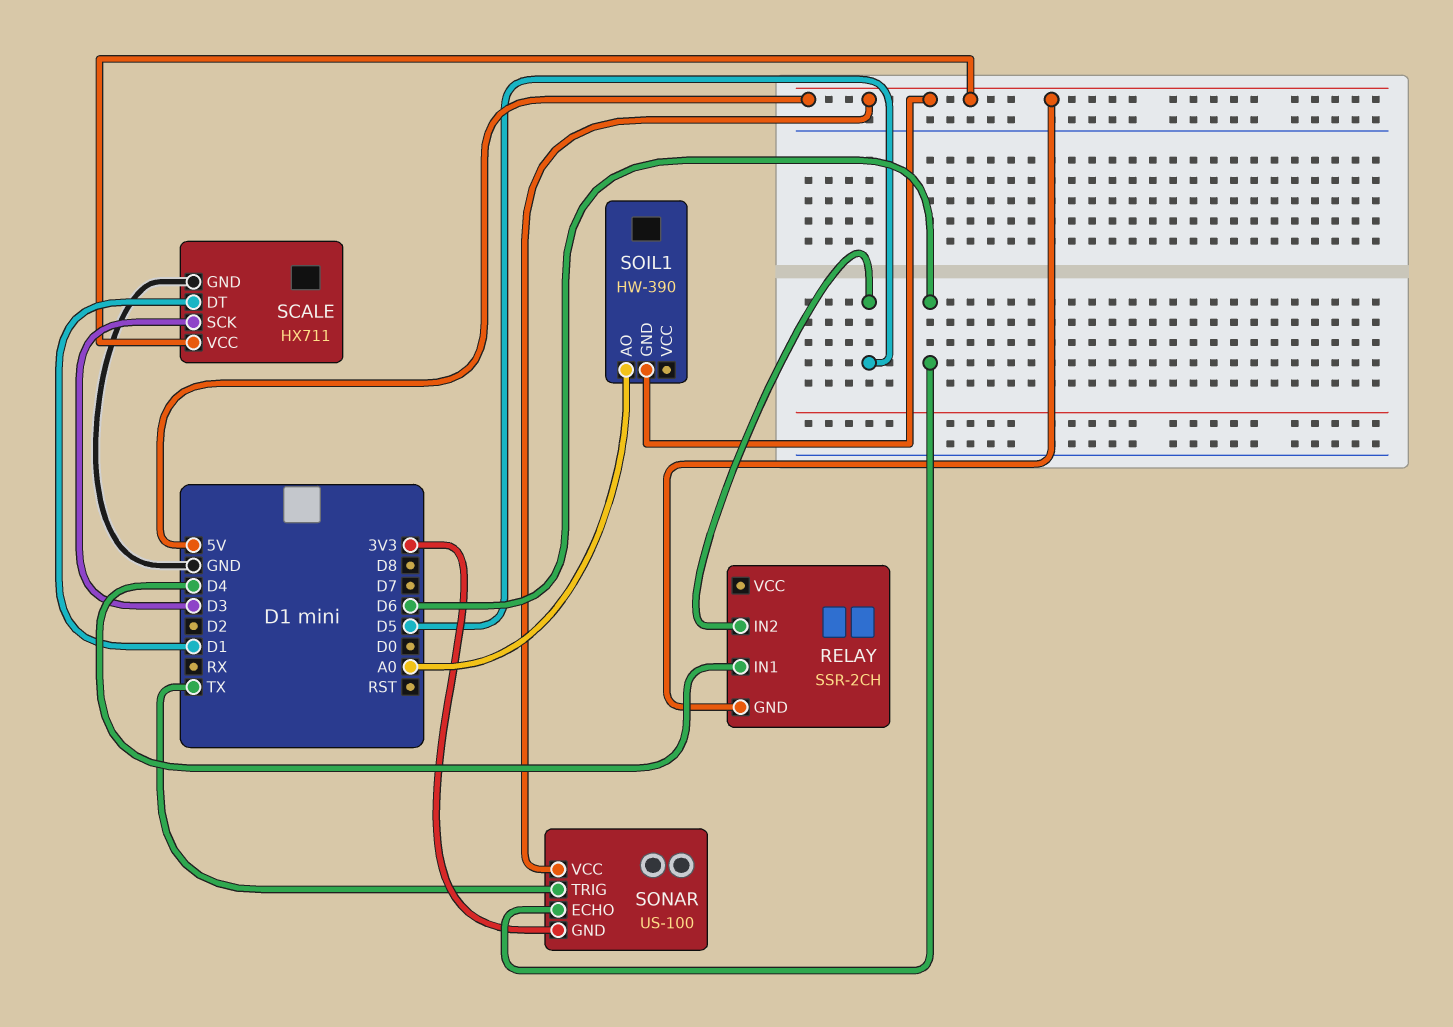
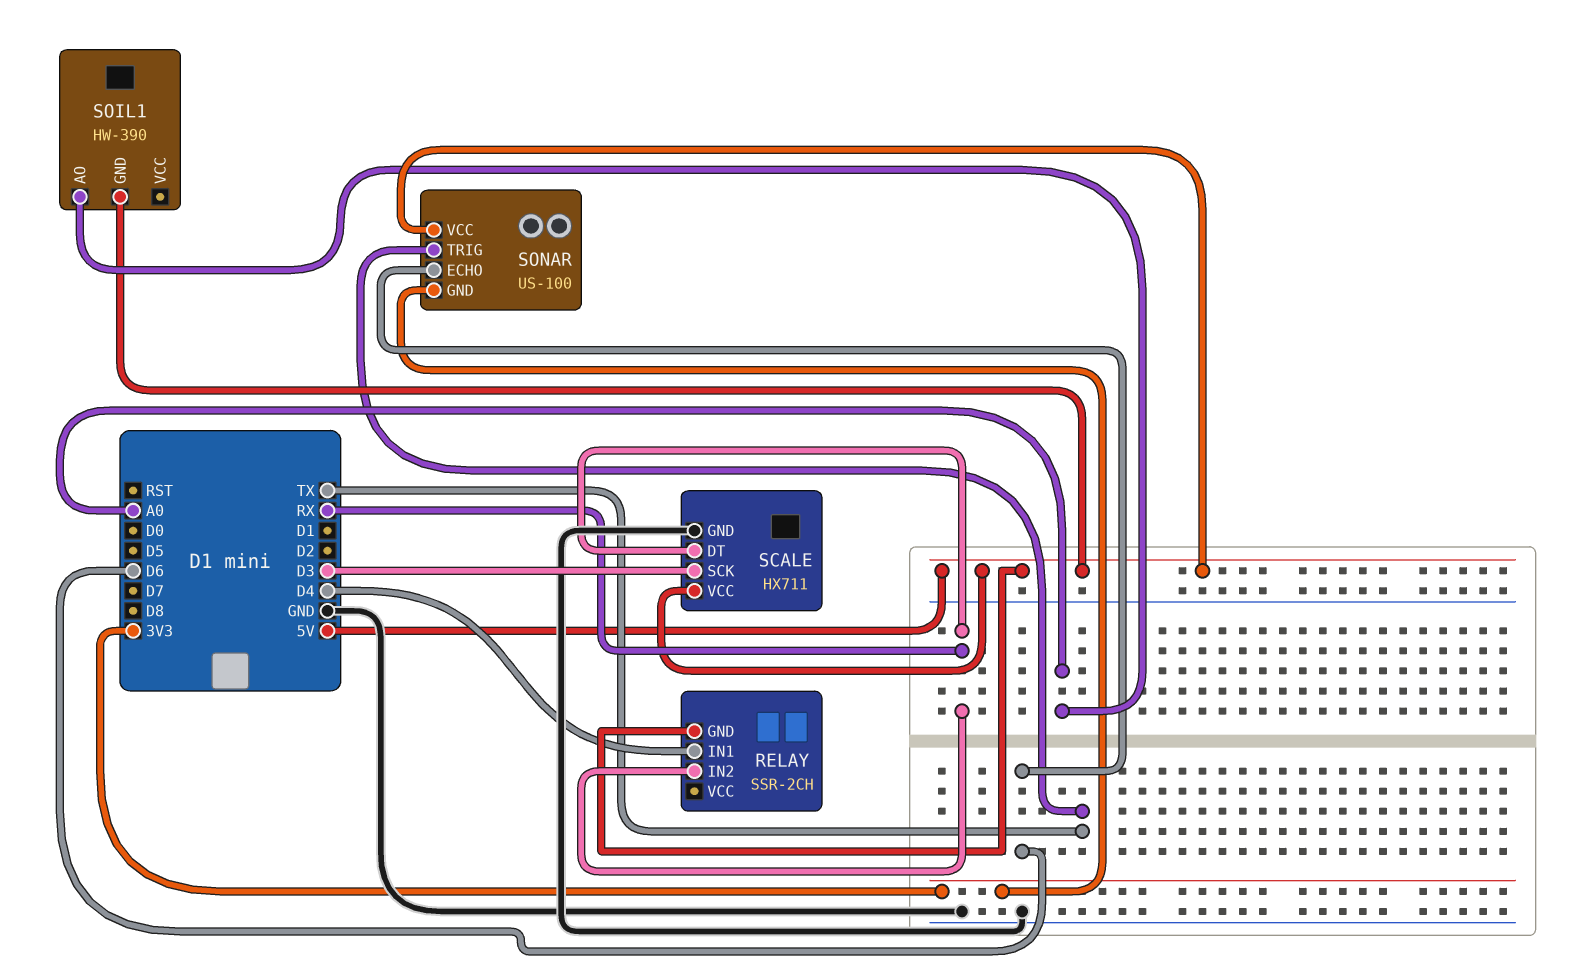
RELAY pin IN2: D5 -> RX
SCALE pin DT: D1 -> RX

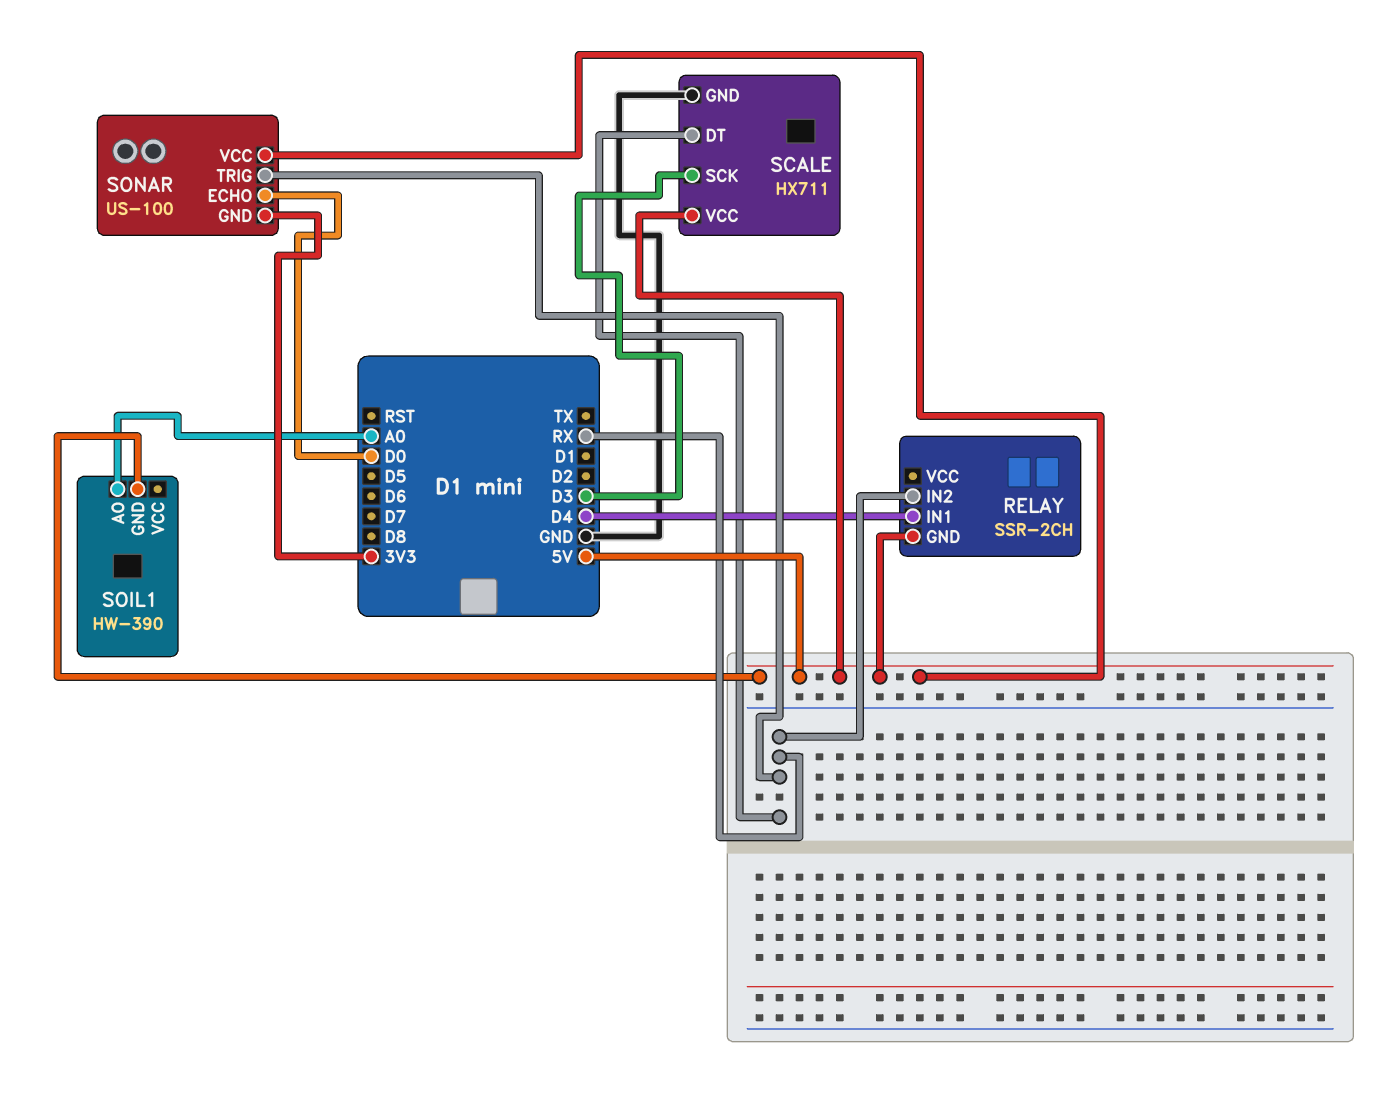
SONAR pin ECHO: D6 -> D0
SONAR pin TRIG: TX -> RX

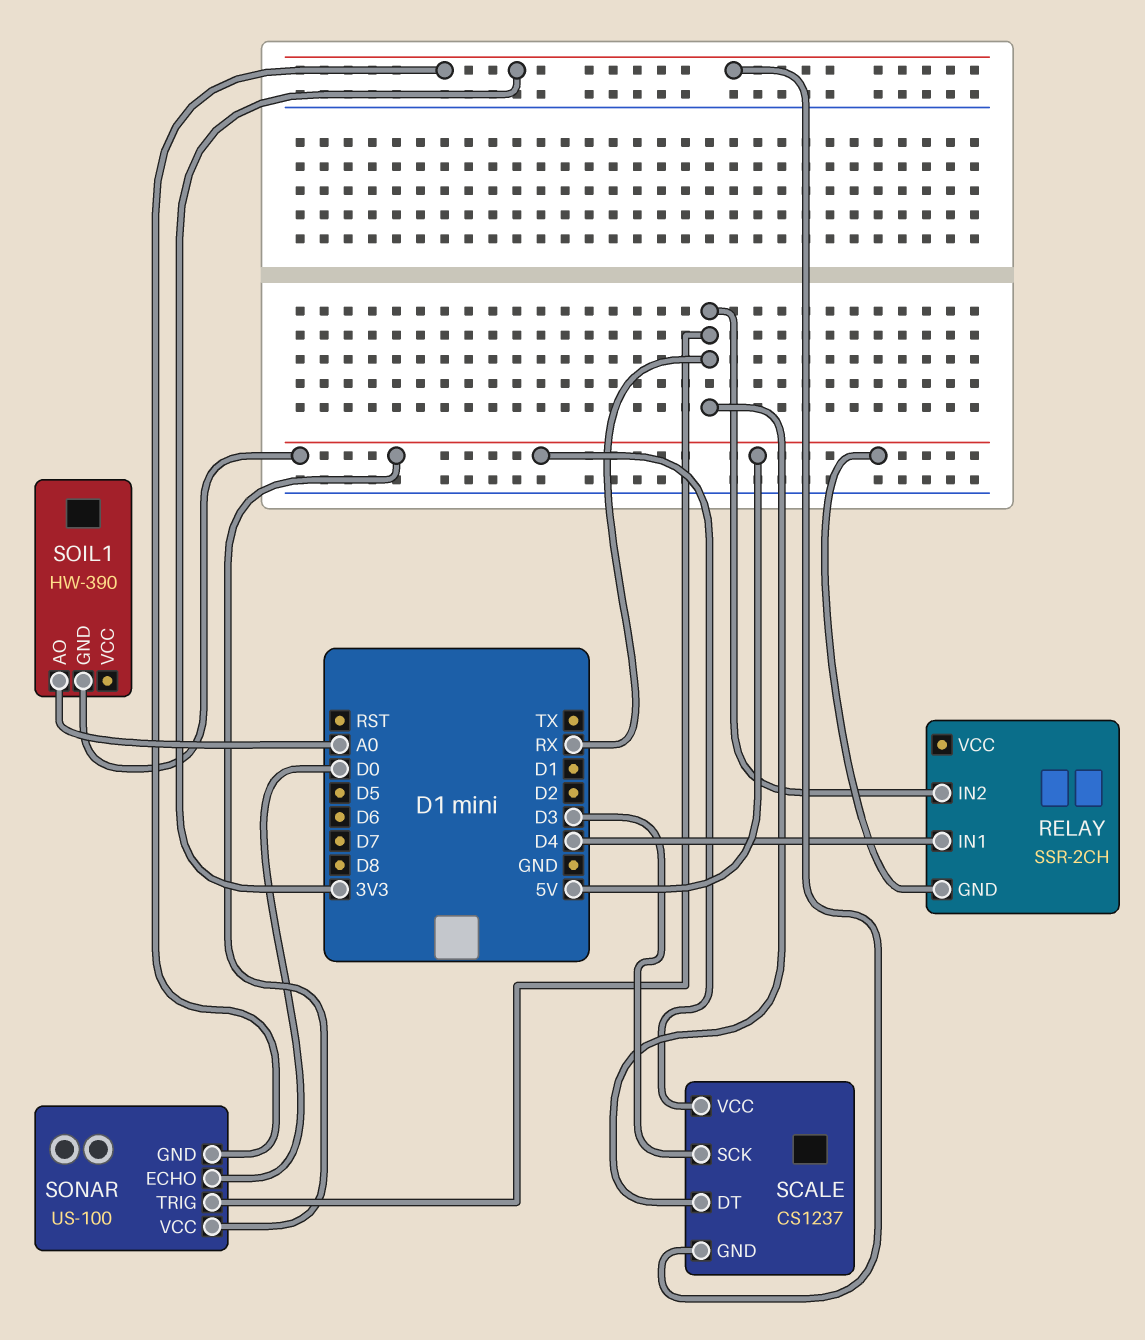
SCALE: HX711 -> CS1237
SCALE pin GND: GND -> 3V3

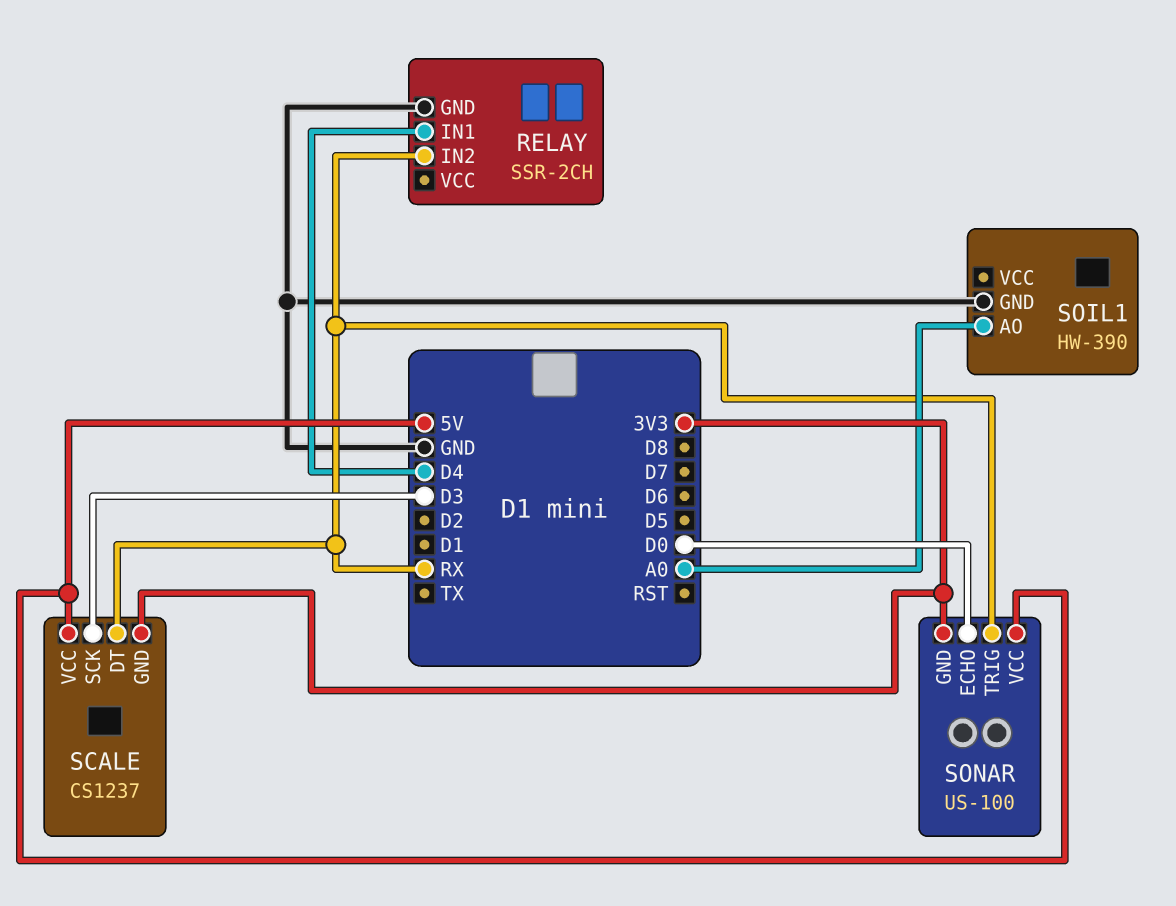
RELAY pin GND: 5V -> GND
SOIL1 pin GND: 5V -> GND

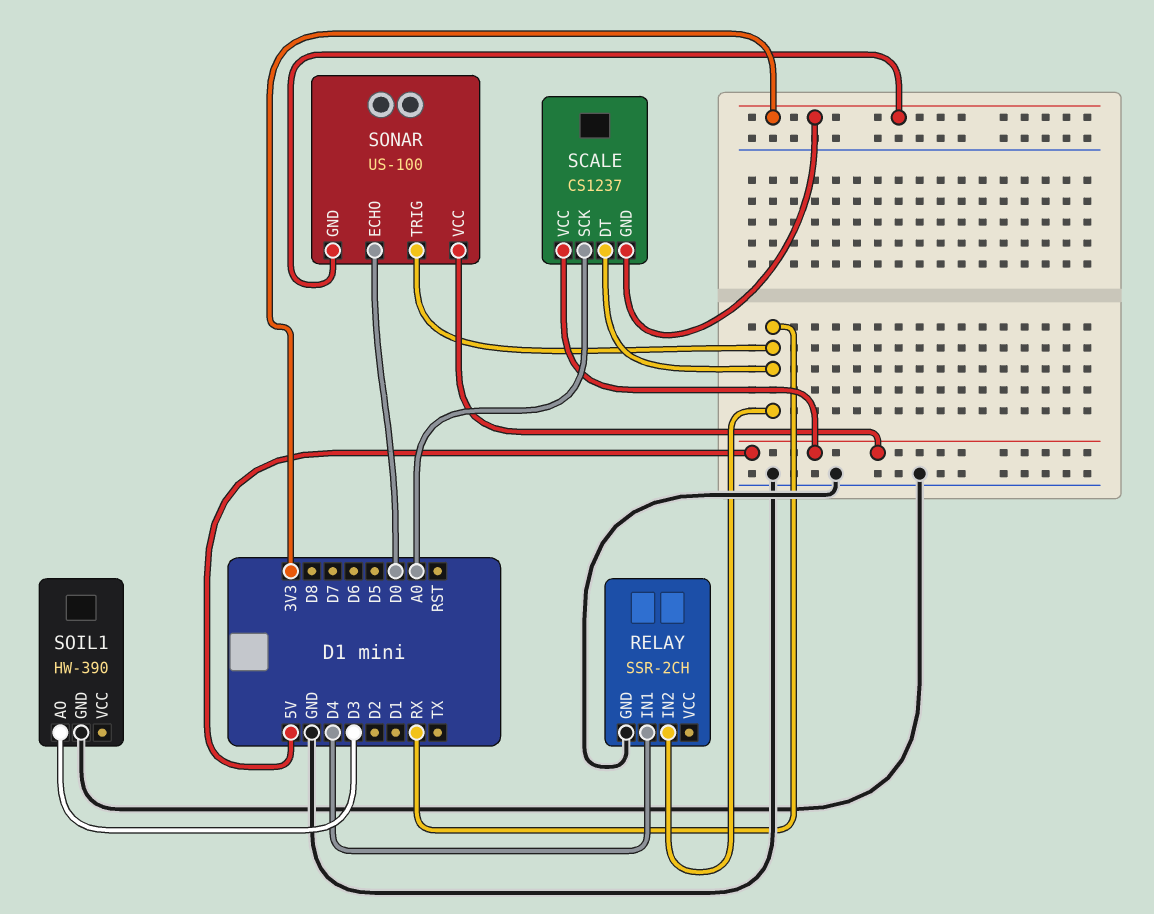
SCALE pin SCK: D3 -> A0
SOIL1 pin AO: A0 -> D3

